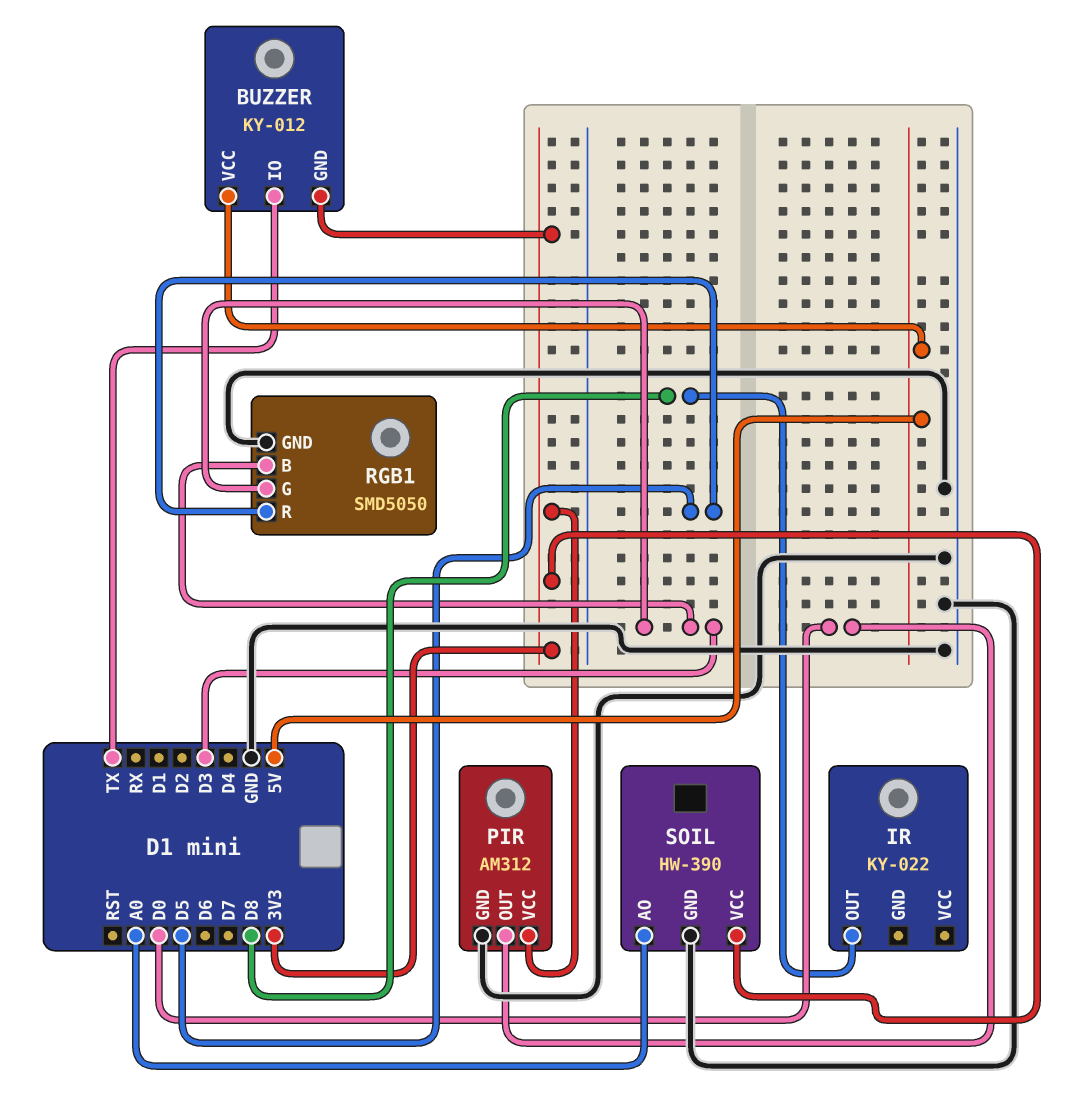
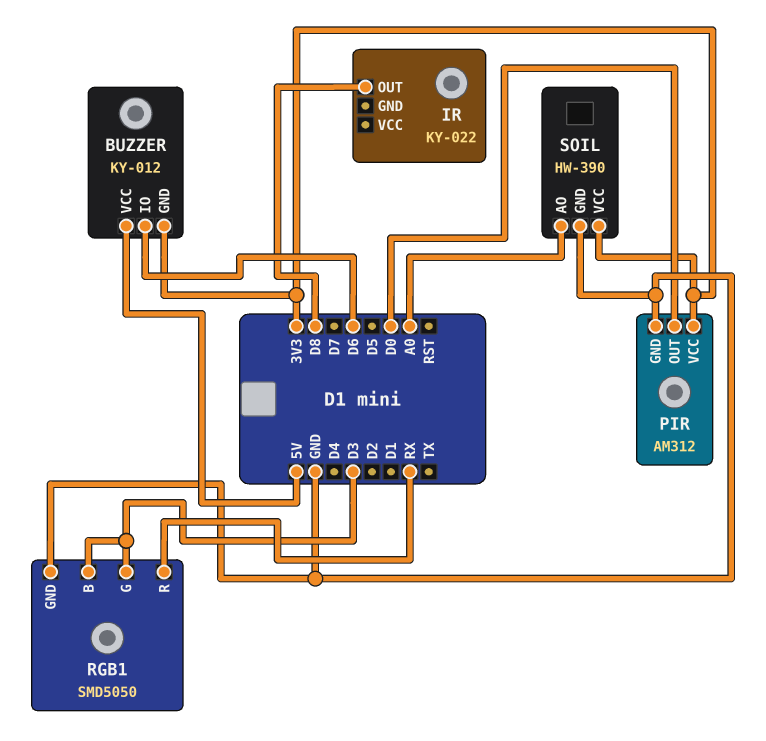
BUZZER pin IO: TX -> D6
RGB1 pin R: D5 -> RX

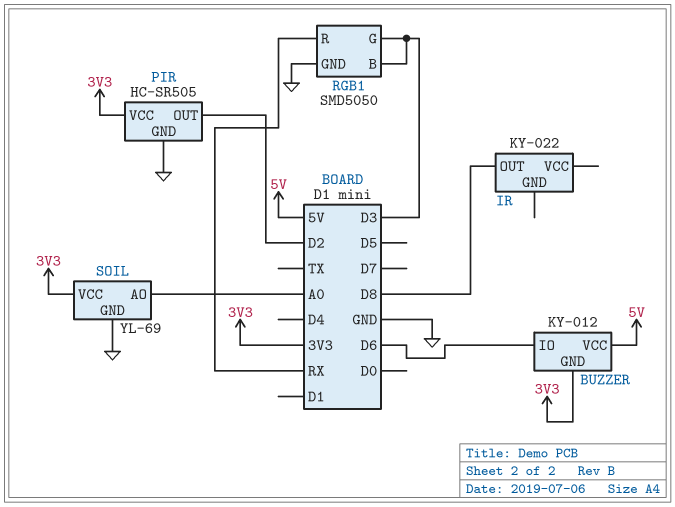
PIR: AM312 -> HC-SR505
PIR pin OUT: D0 -> D2
SOIL: HW-390 -> YL-69

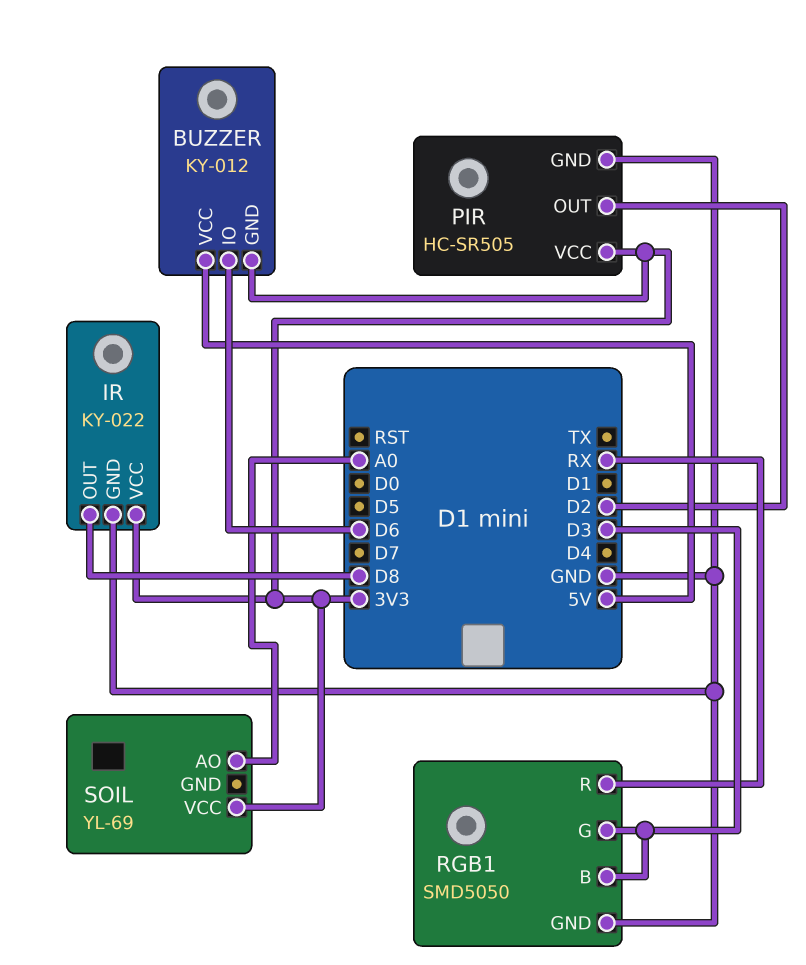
IR pin GND: none -> GND
IR pin VCC: none -> 3V3
SOIL pin GND: GND -> none

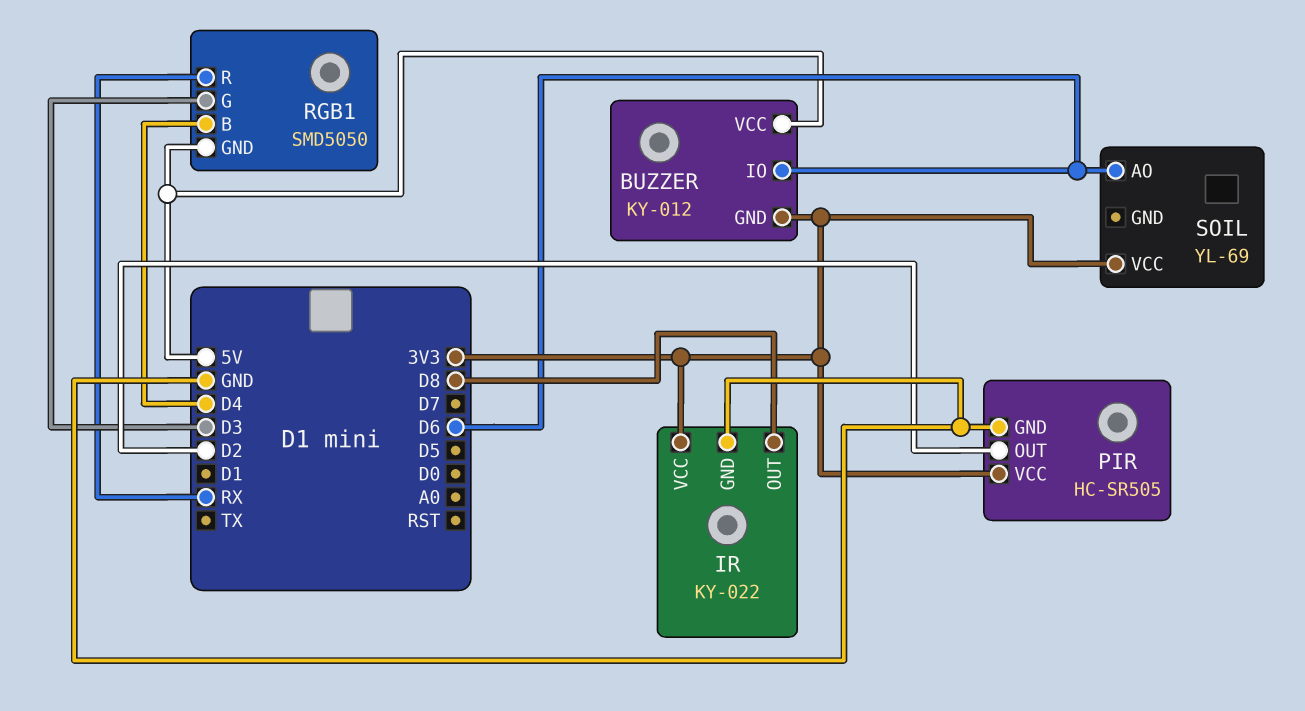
RGB1 pin B: D3 -> D4
RGB1 pin GND: GND -> 5V
SOIL pin AO: A0 -> D6

